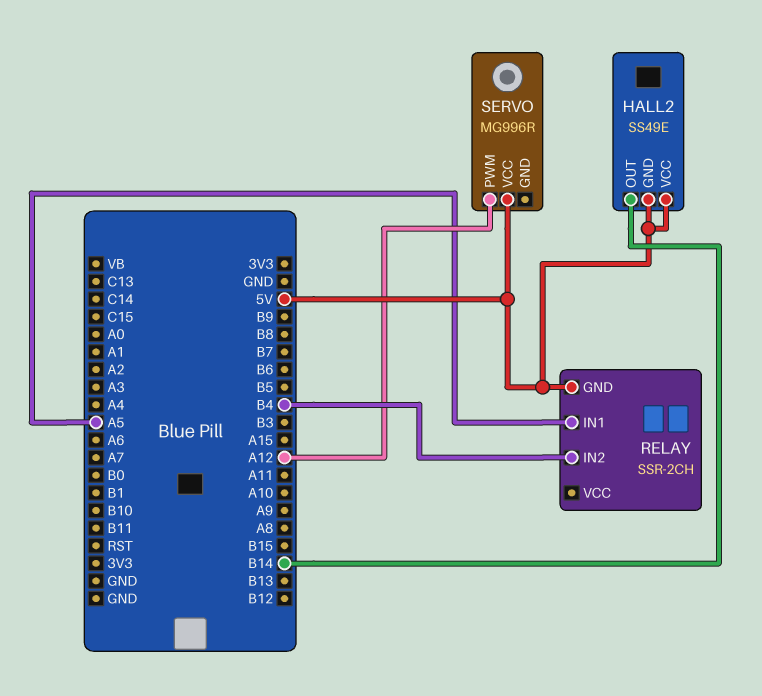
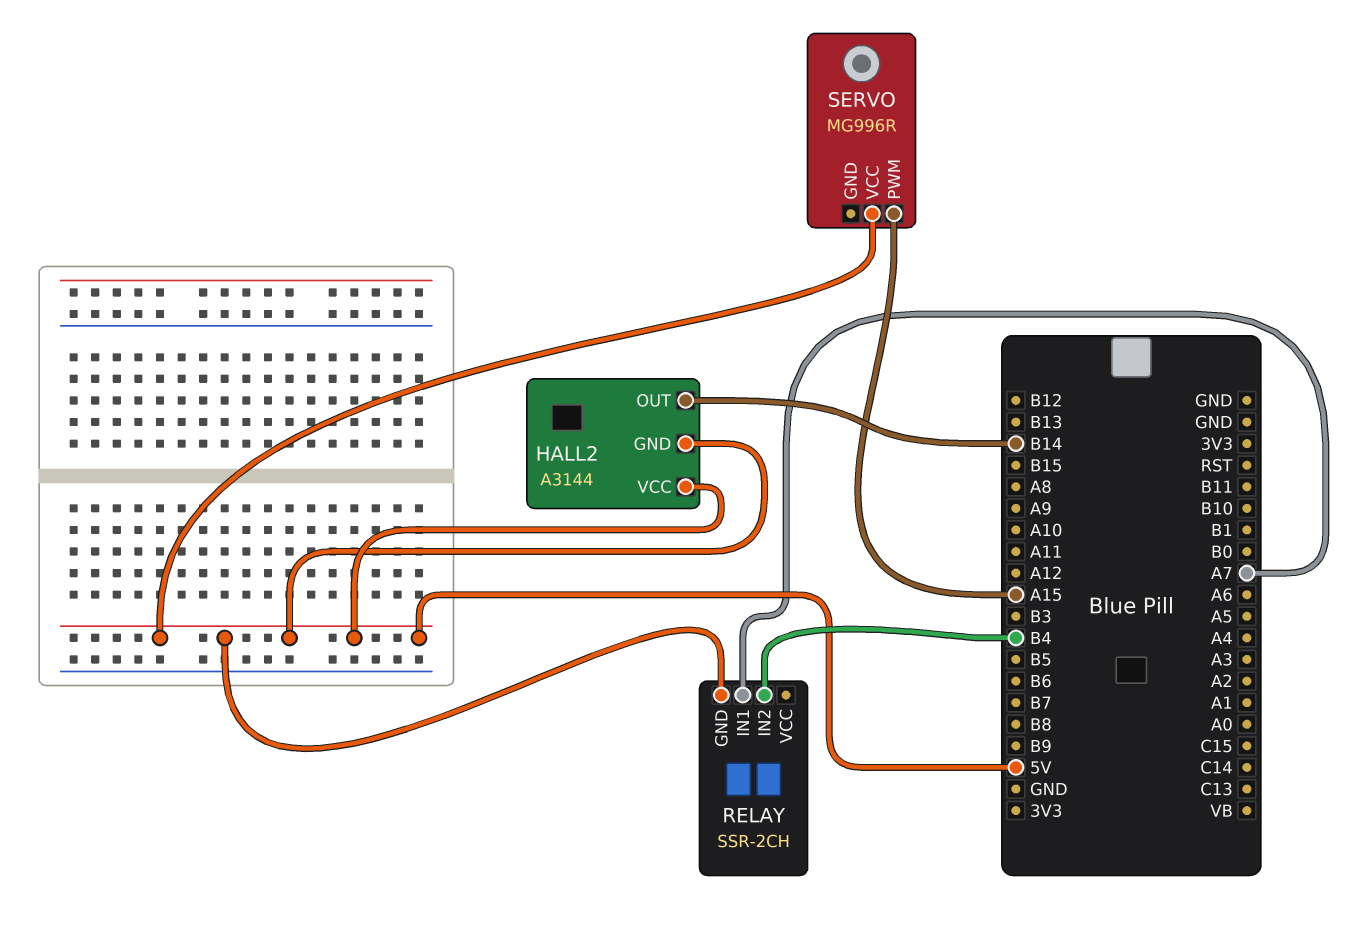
HALL2: SS49E -> A3144
RELAY pin IN1: A5 -> A7
SERVO pin PWM: A12 -> A15

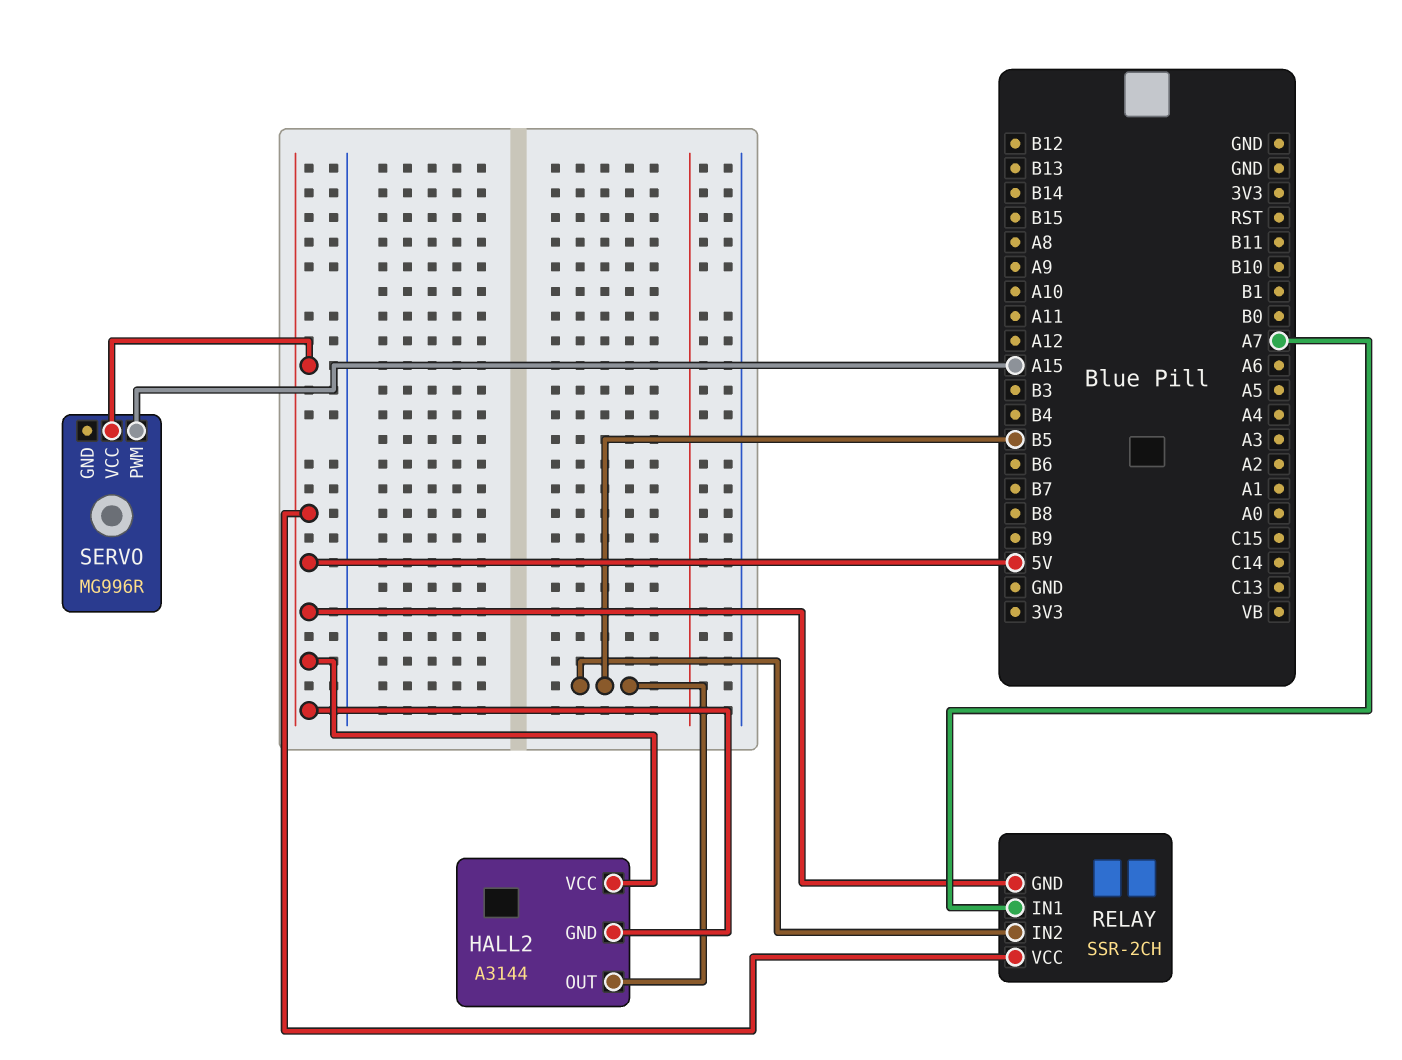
HALL2 pin OUT: B14 -> B5
RELAY pin IN2: B4 -> B5
RELAY pin VCC: none -> 5V

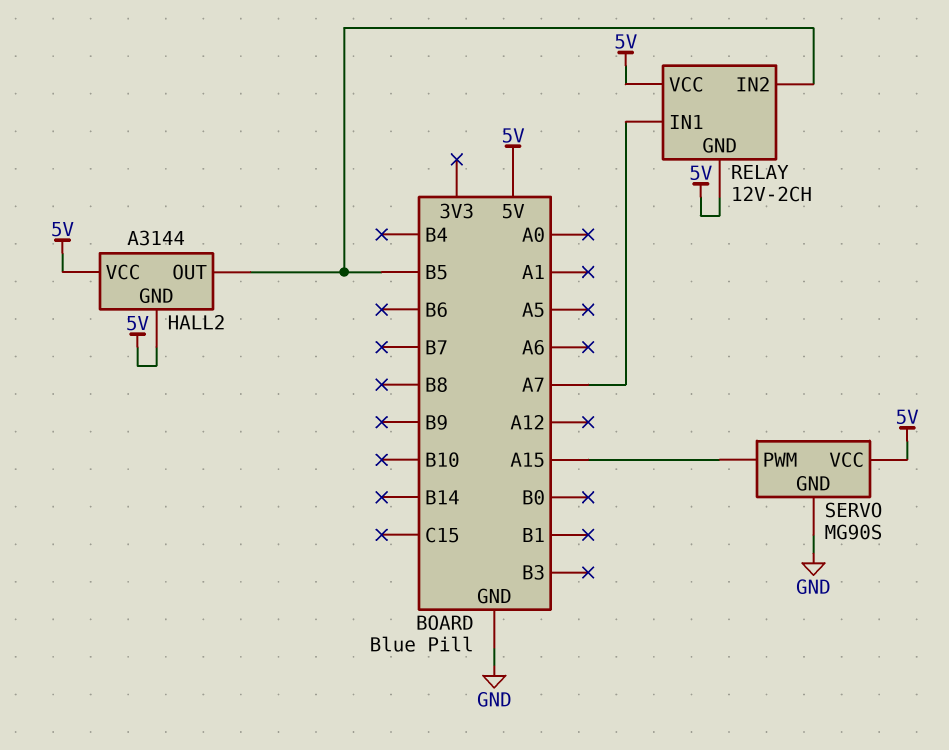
RELAY: SSR-2CH -> 12V-2CH
SERVO: MG996R -> MG90S
SERVO pin GND: none -> GND

